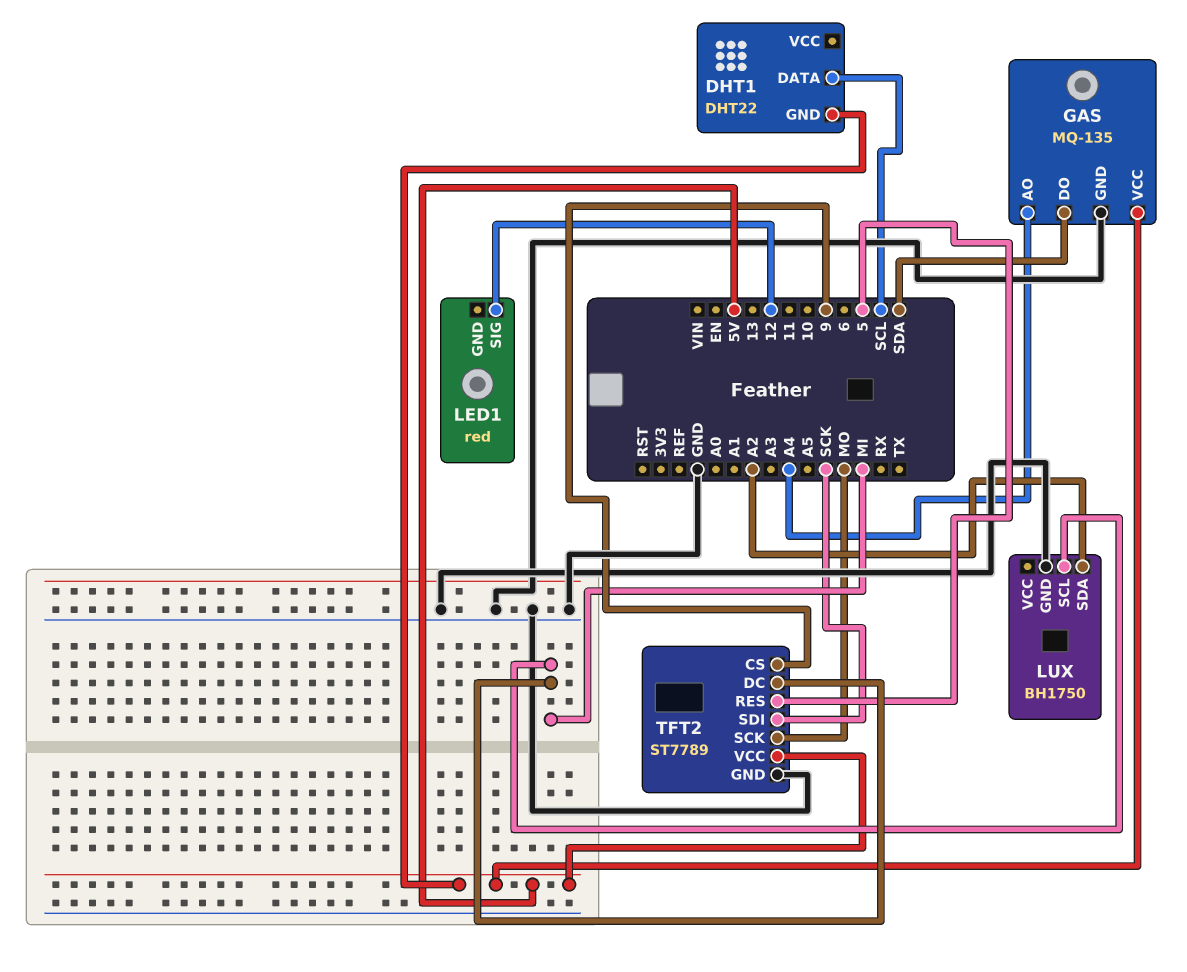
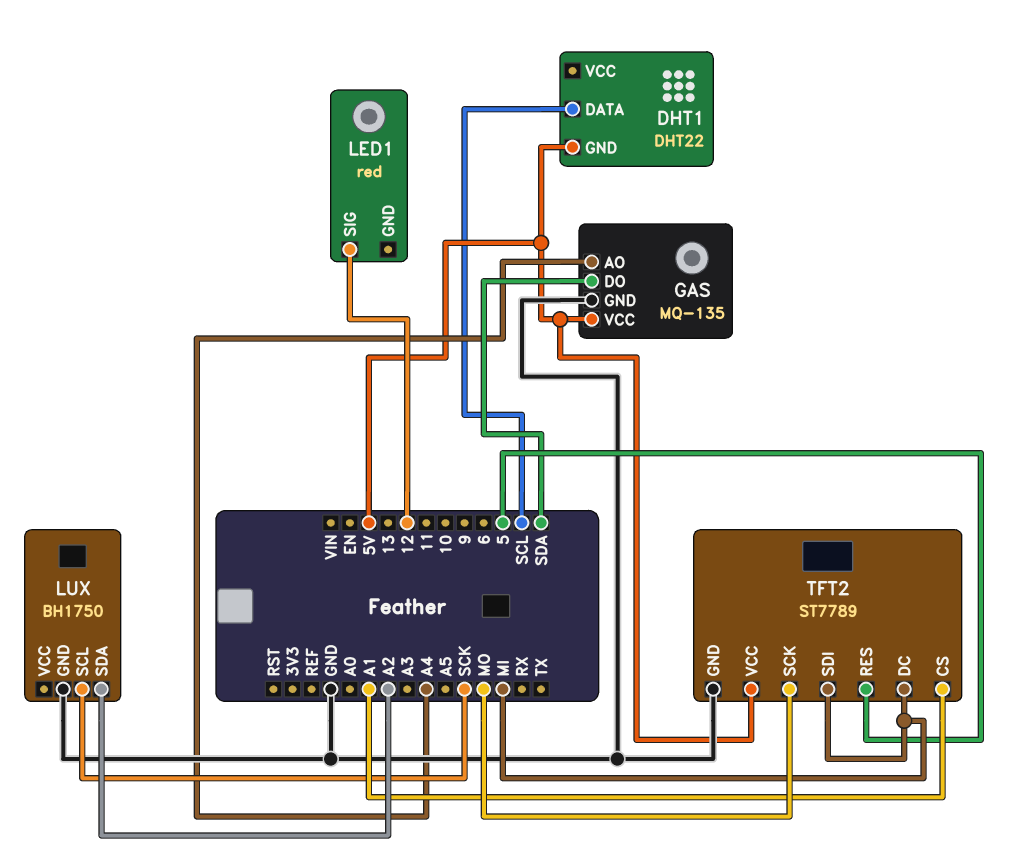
LUX pin SCL: MI -> SCK
TFT2 pin CS: 9 -> A1
TFT2 pin SDI: SCK -> MI

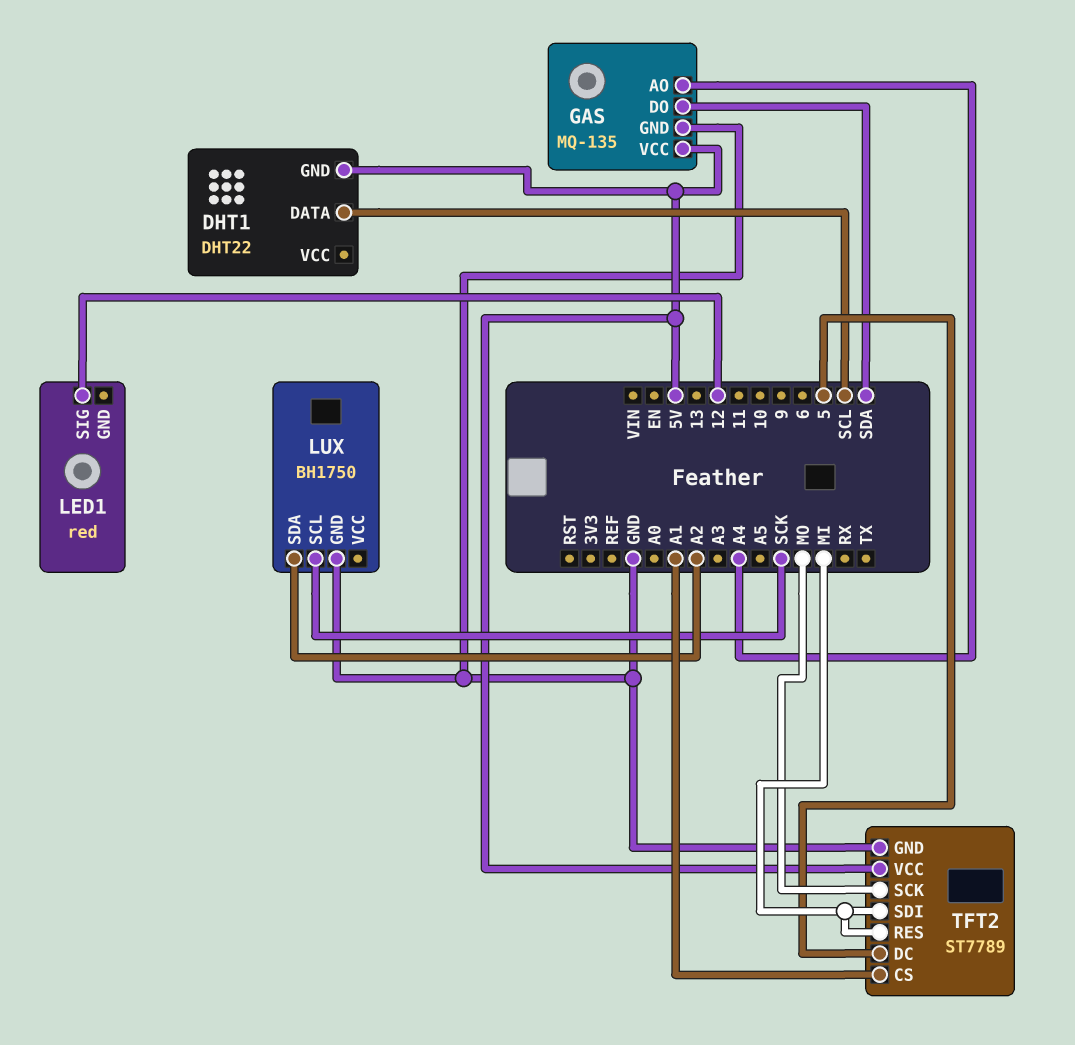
TFT2 pin DC: MI -> 5
TFT2 pin RES: 5 -> MI

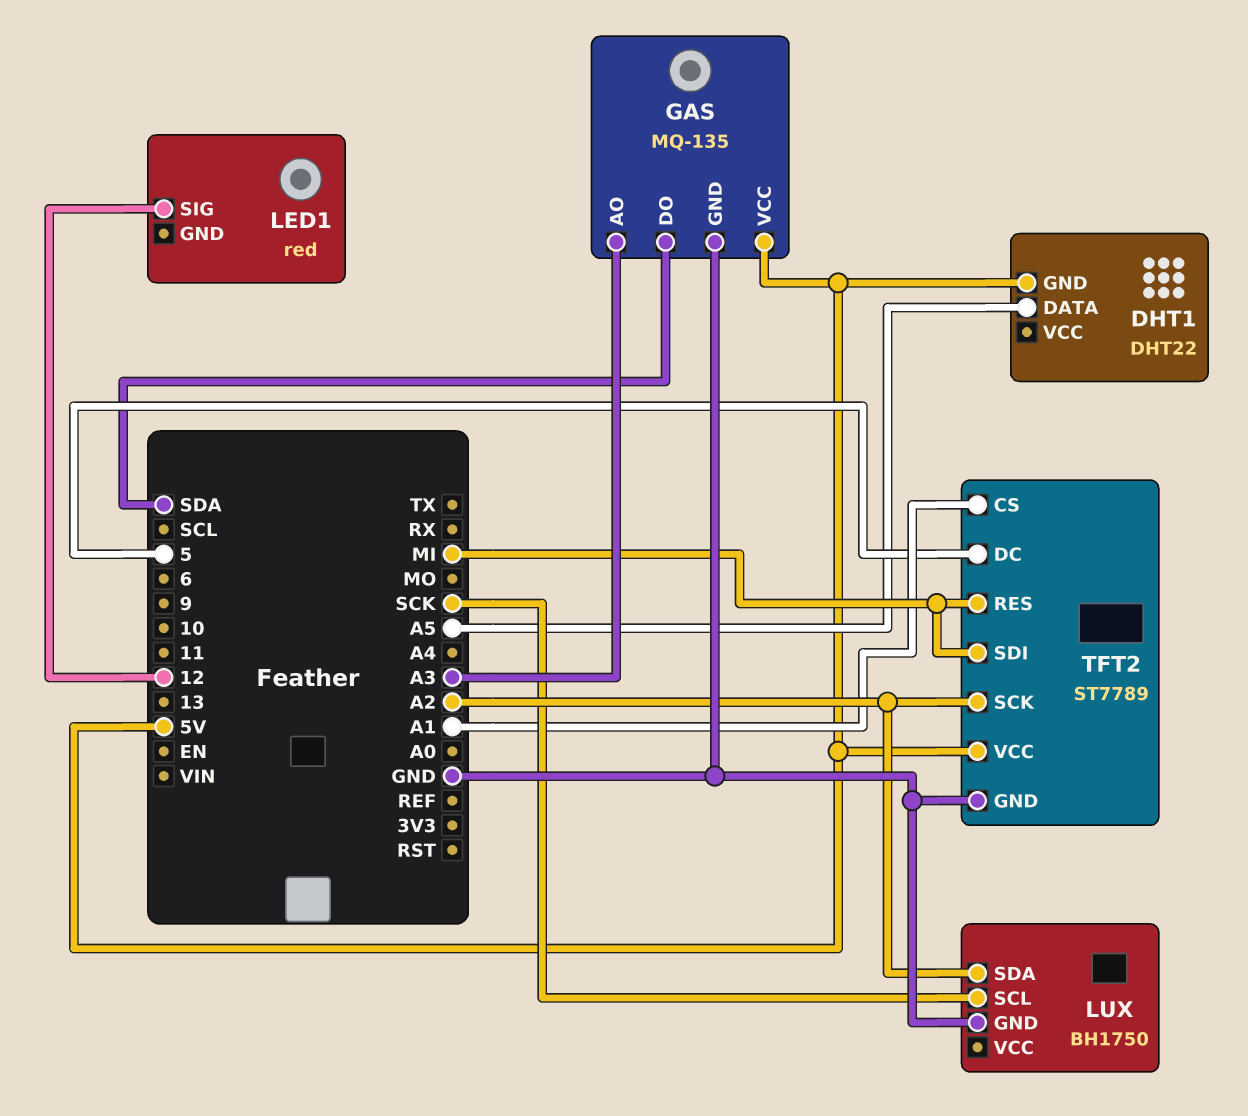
DHT1 pin DATA: SCL -> A5
GAS pin AO: A4 -> A3
TFT2 pin SCK: MO -> A2

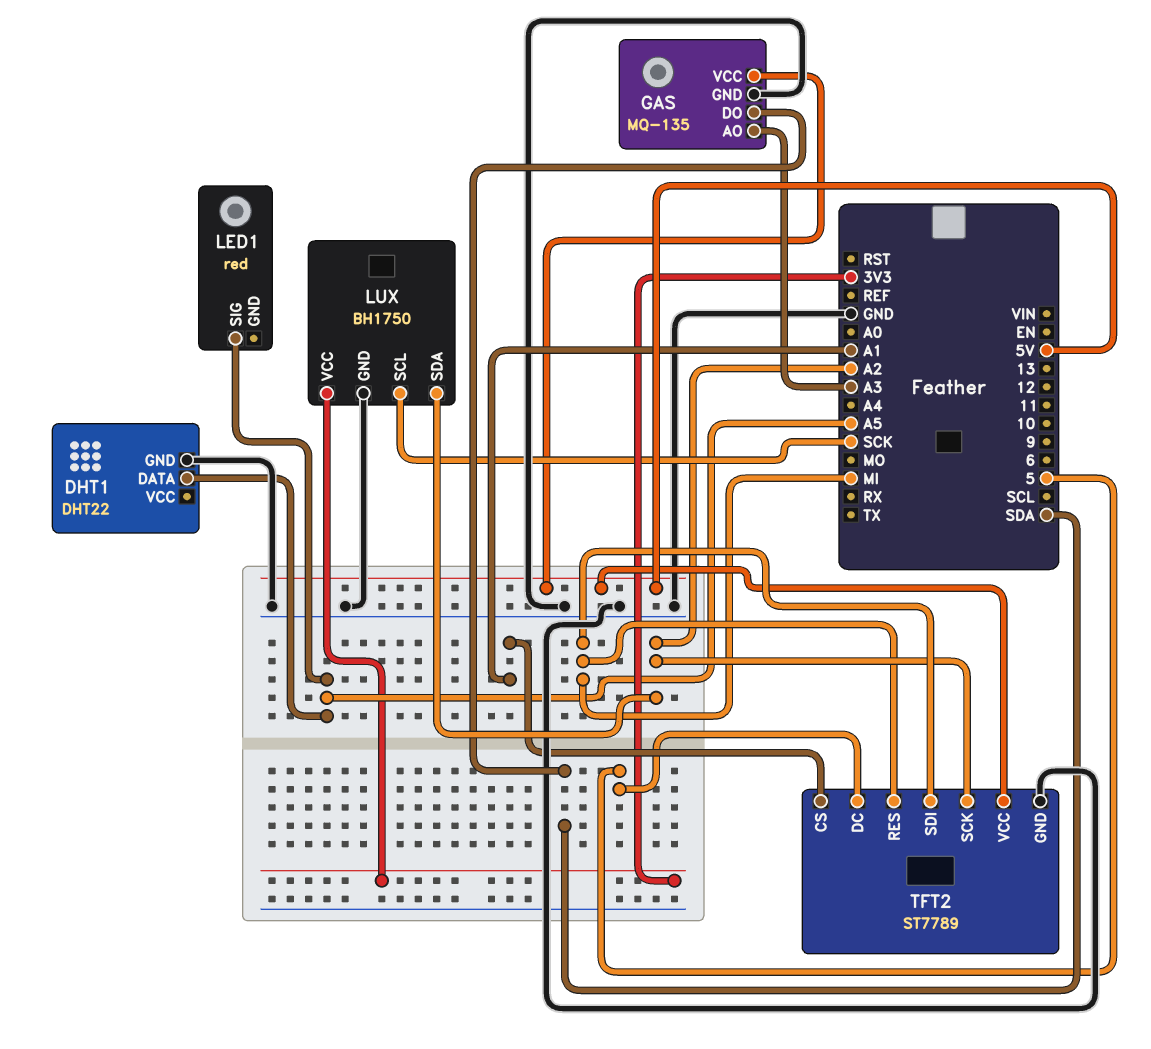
DHT1 pin GND: 5V -> GND
LED1 pin SIG: 12 -> A5
LUX pin VCC: none -> 3V3

